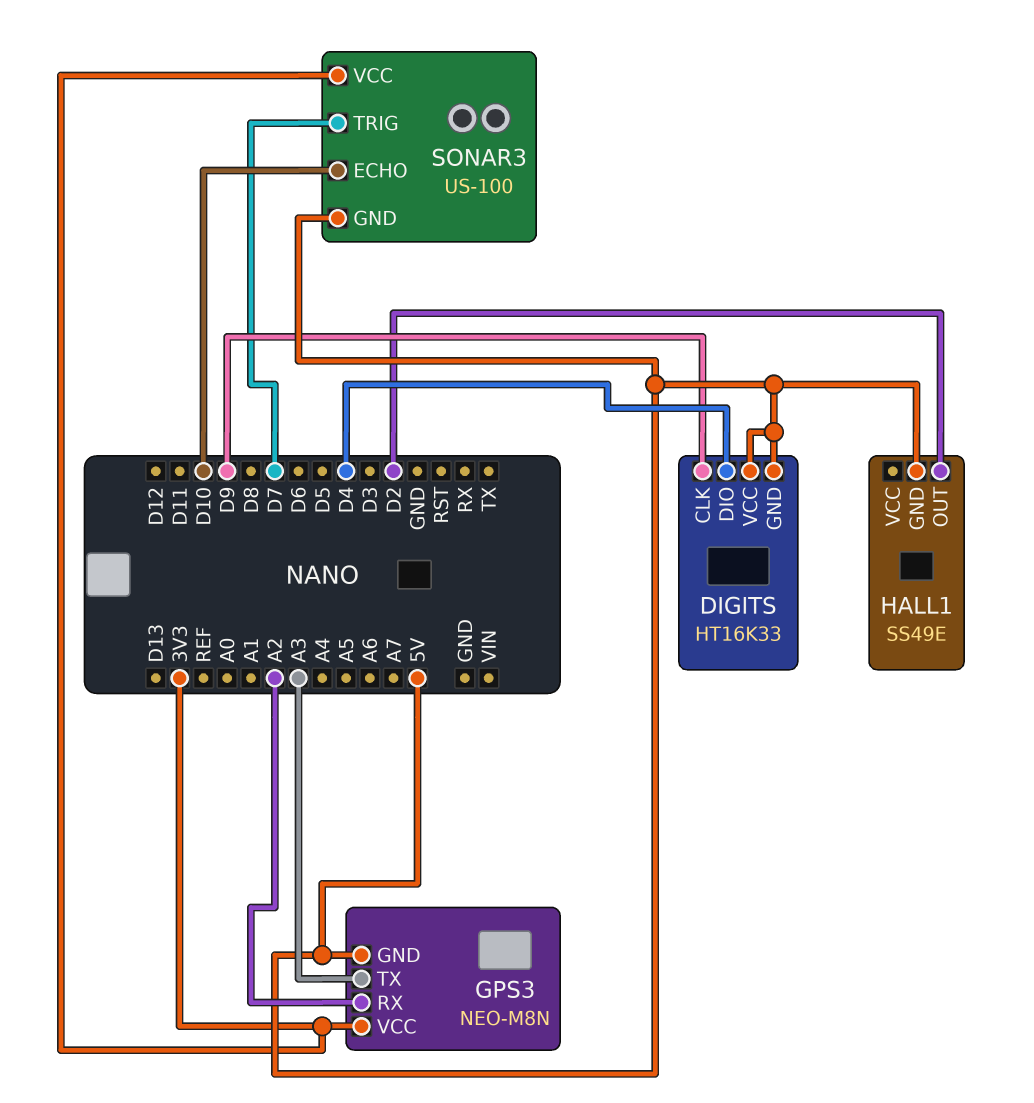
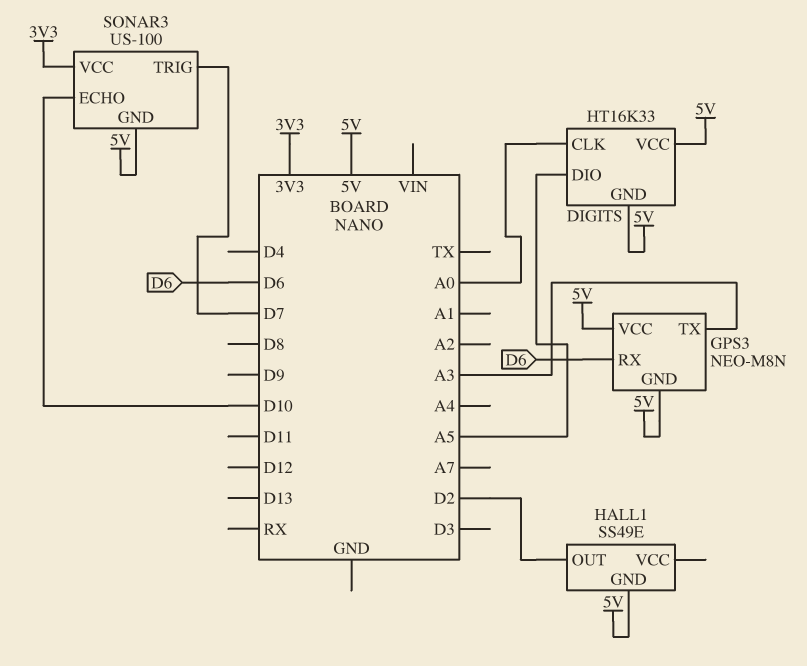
DIGITS pin CLK: D9 -> A0
DIGITS pin DIO: D4 -> A5
GPS3 pin RX: A2 -> D6
GPS3 pin VCC: 3V3 -> 5V

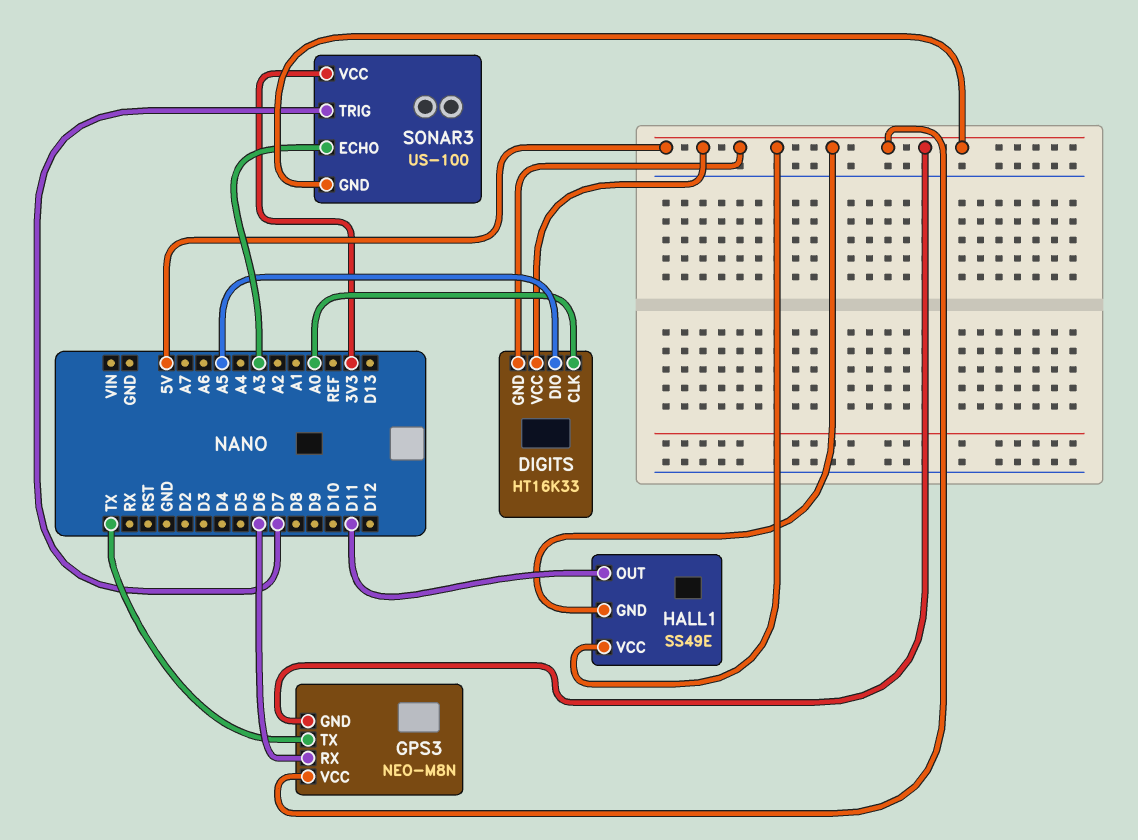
GPS3 pin TX: A3 -> TX
HALL1 pin OUT: D2 -> D11
HALL1 pin VCC: none -> 5V
SONAR3 pin ECHO: D10 -> A3

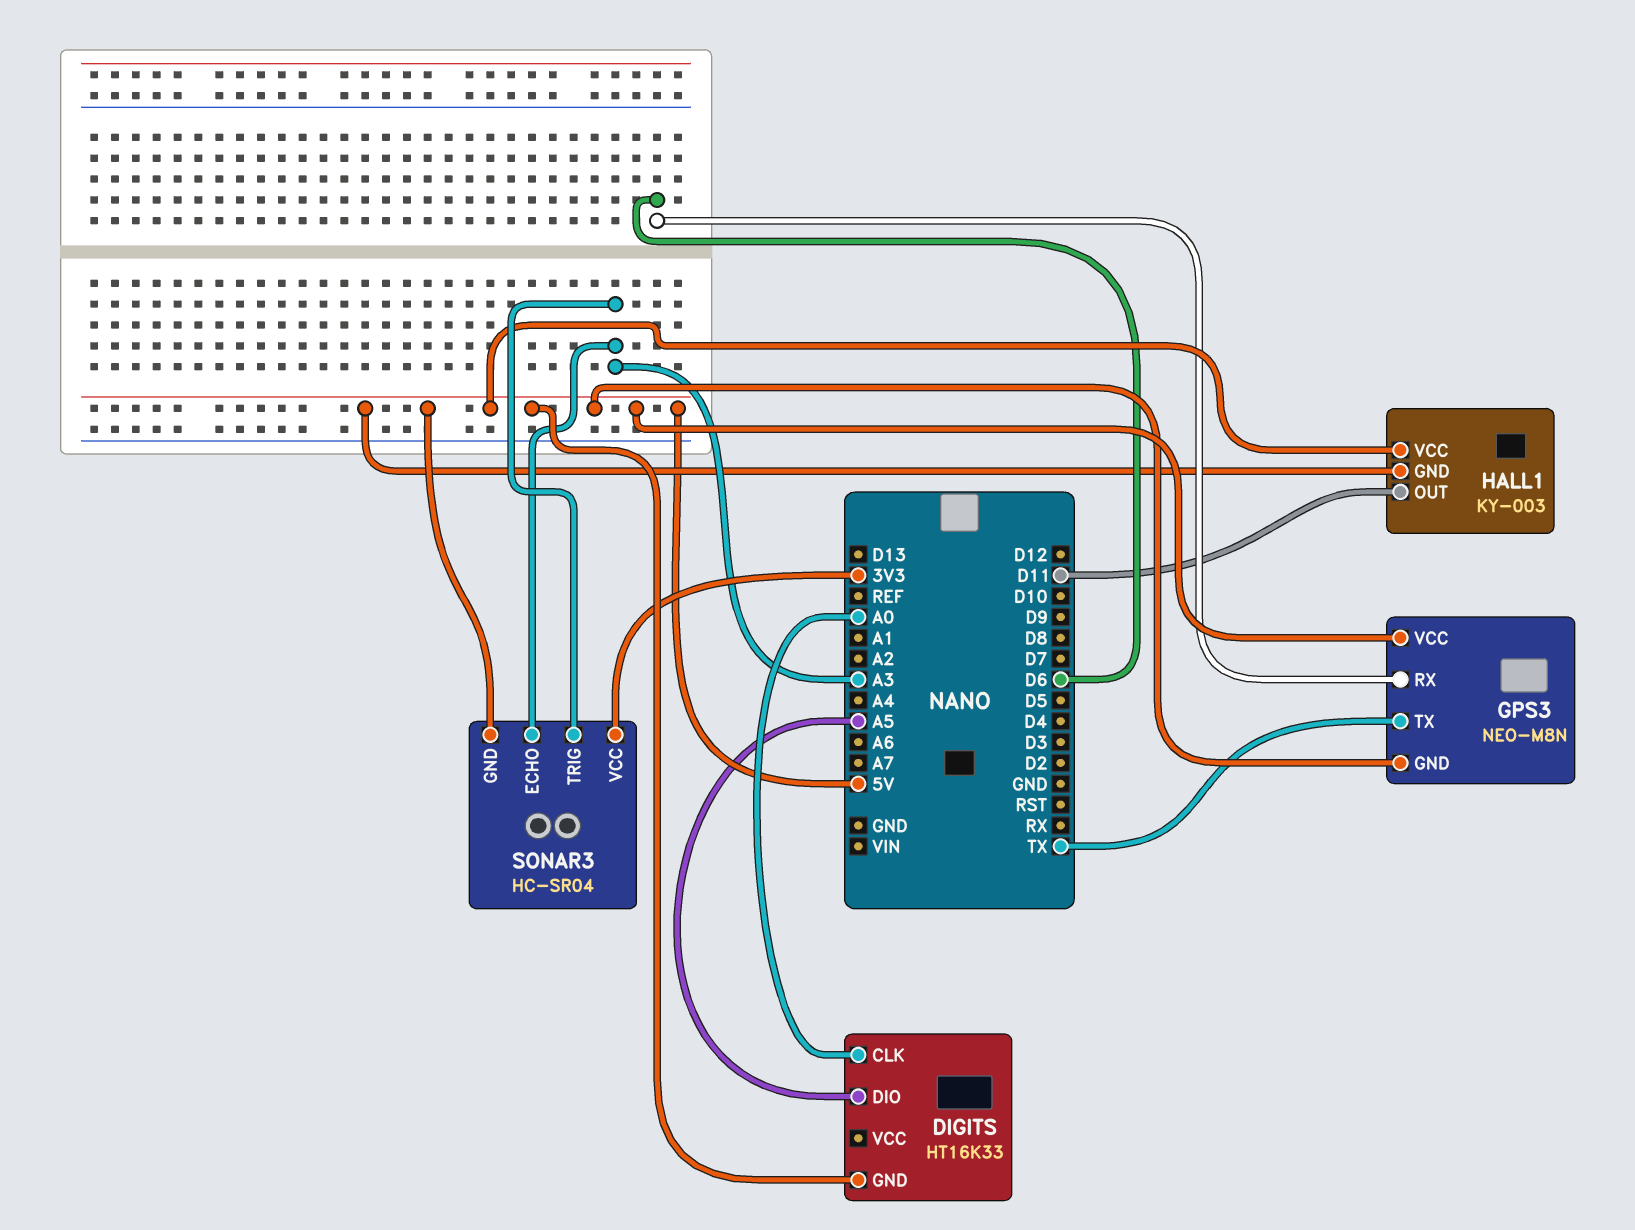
DIGITS pin VCC: 5V -> none
HALL1: SS49E -> KY-003
SONAR3: US-100 -> HC-SR04
SONAR3 pin TRIG: D7 -> A3

